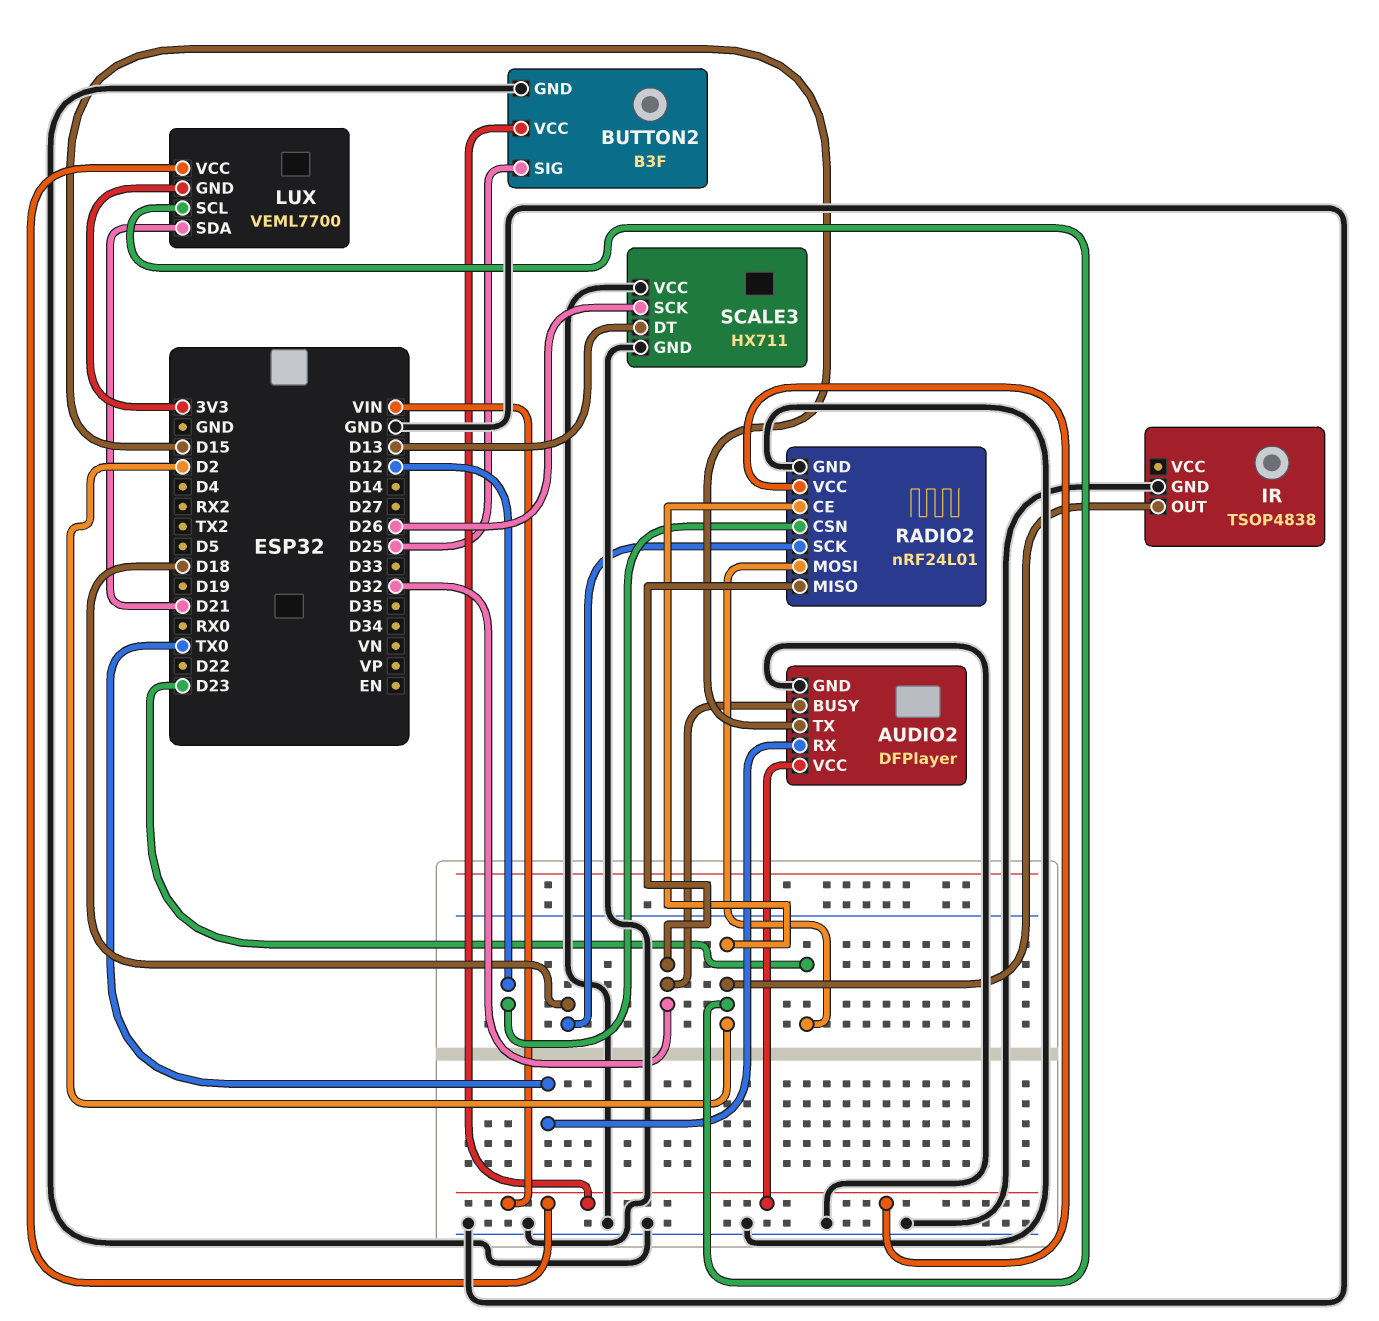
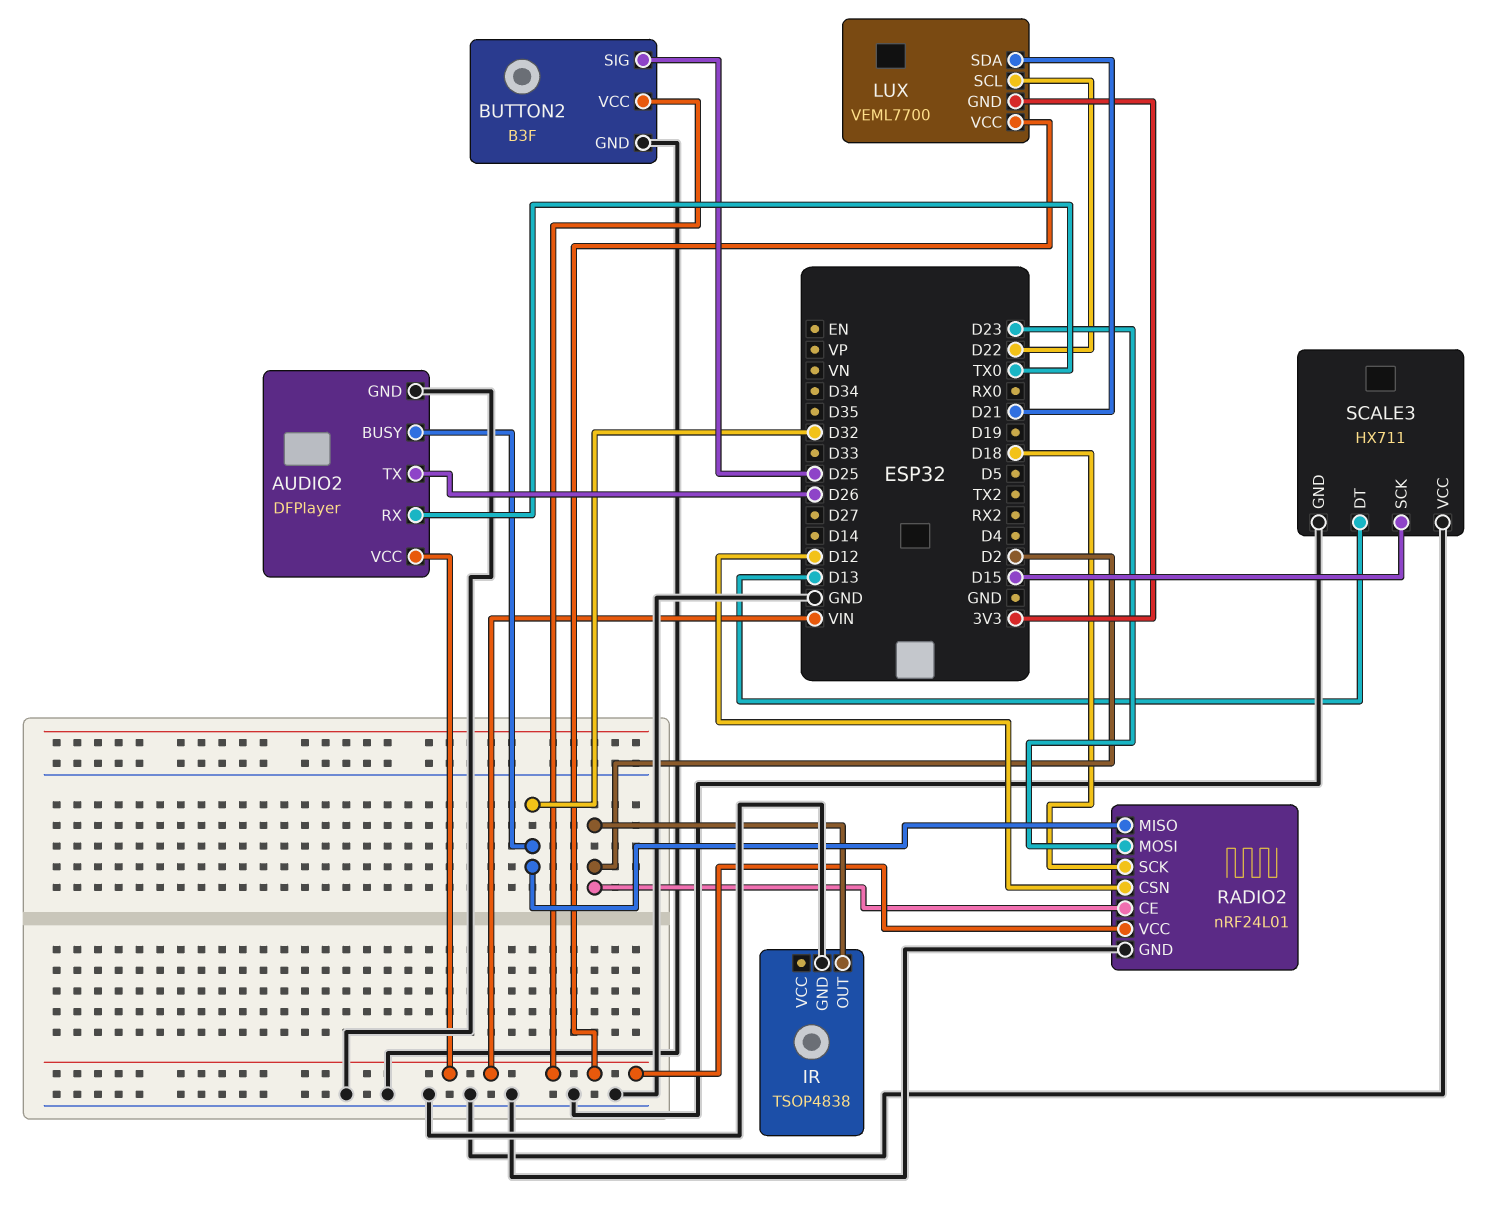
AUDIO2 pin TX: D15 -> D26
LUX pin SCL: D2 -> D22
SCALE3 pin SCK: D26 -> D15

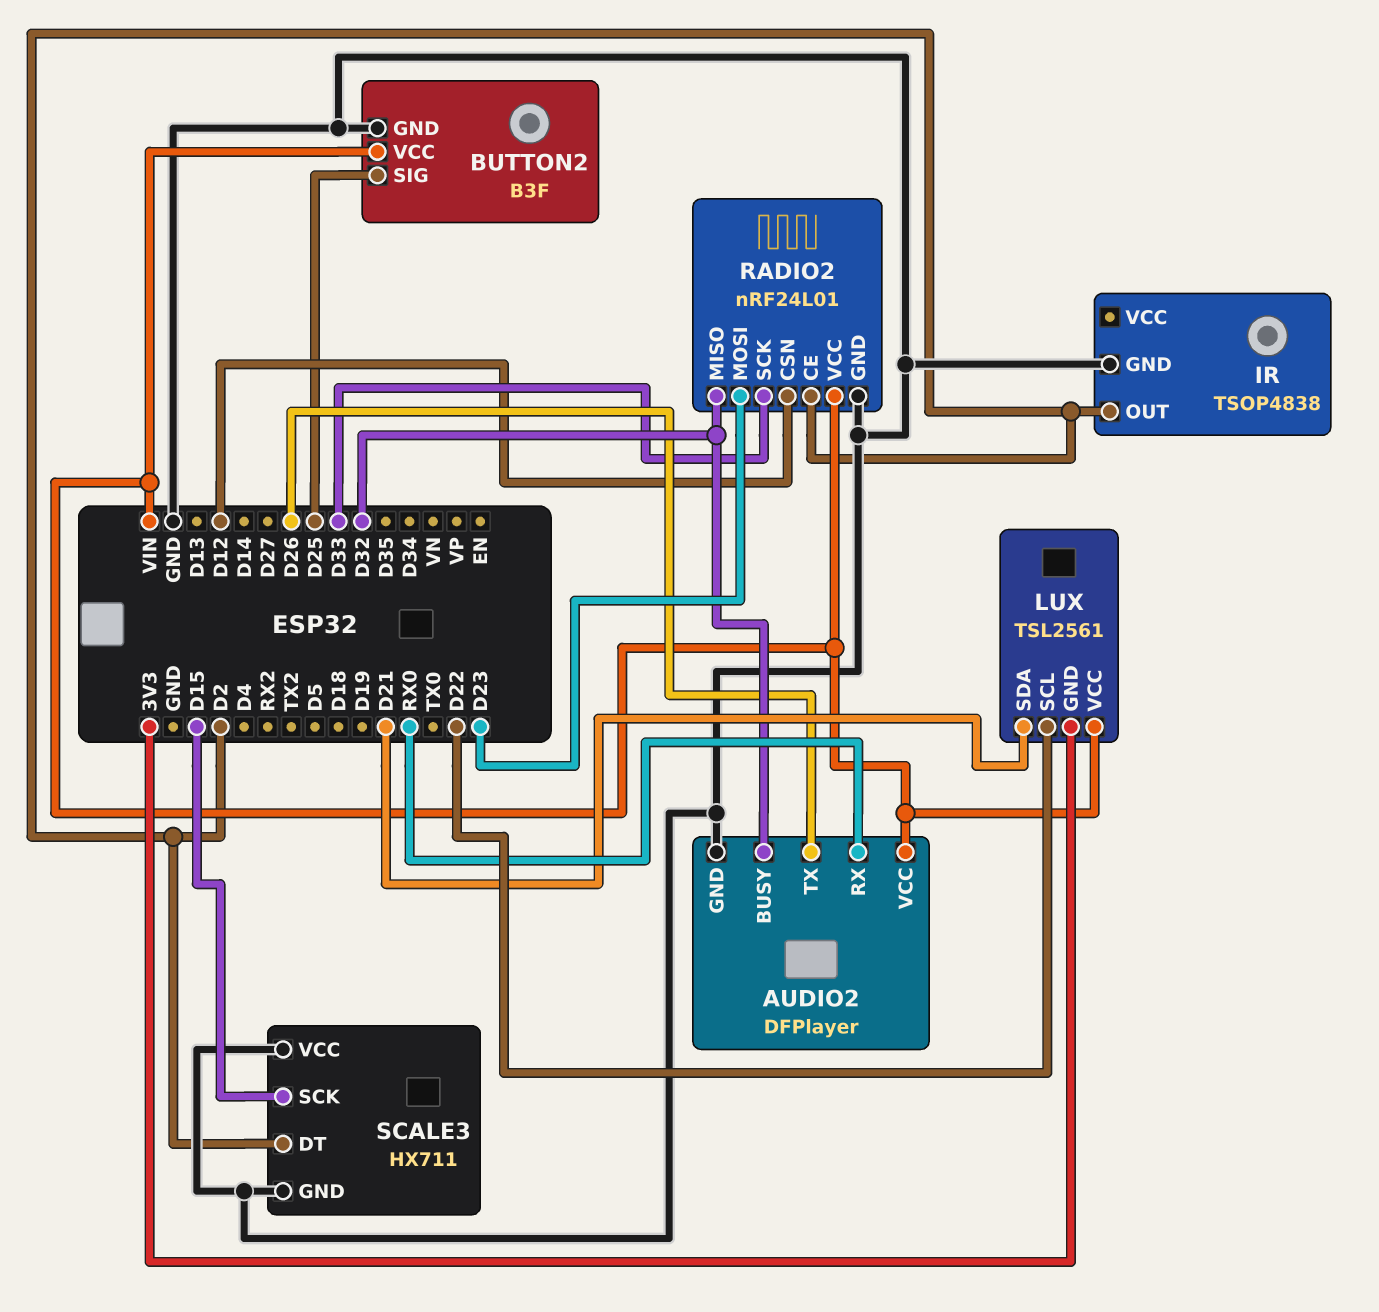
AUDIO2 pin RX: TX0 -> RX0
LUX: VEML7700 -> TSL2561
RADIO2 pin SCK: D18 -> D33
SCALE3 pin DT: D13 -> D2

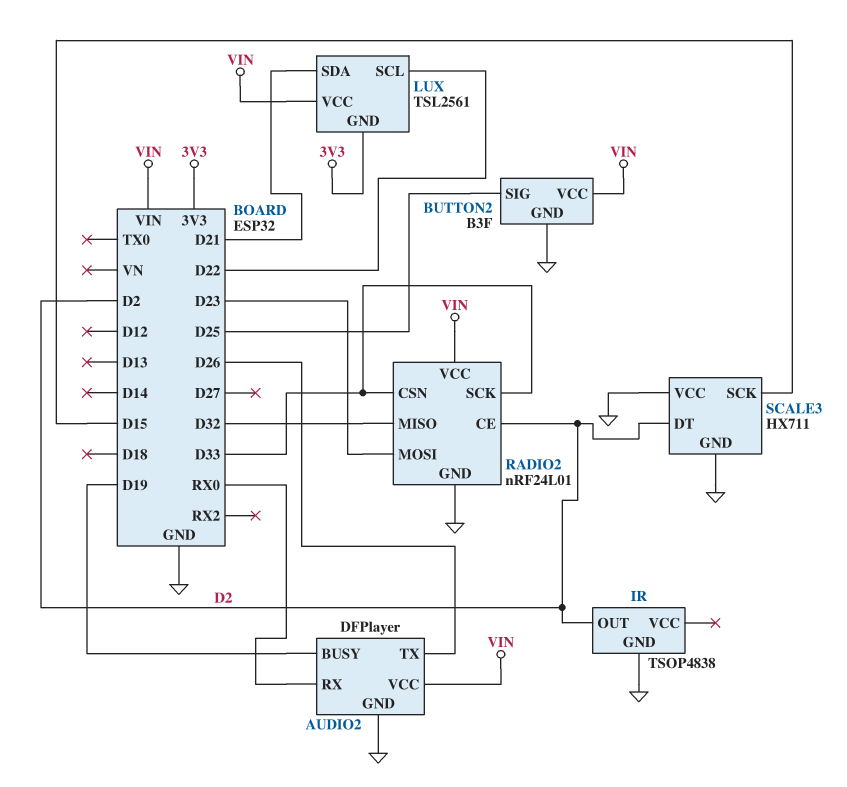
AUDIO2 pin BUSY: D32 -> D19
RADIO2 pin CSN: D12 -> D33

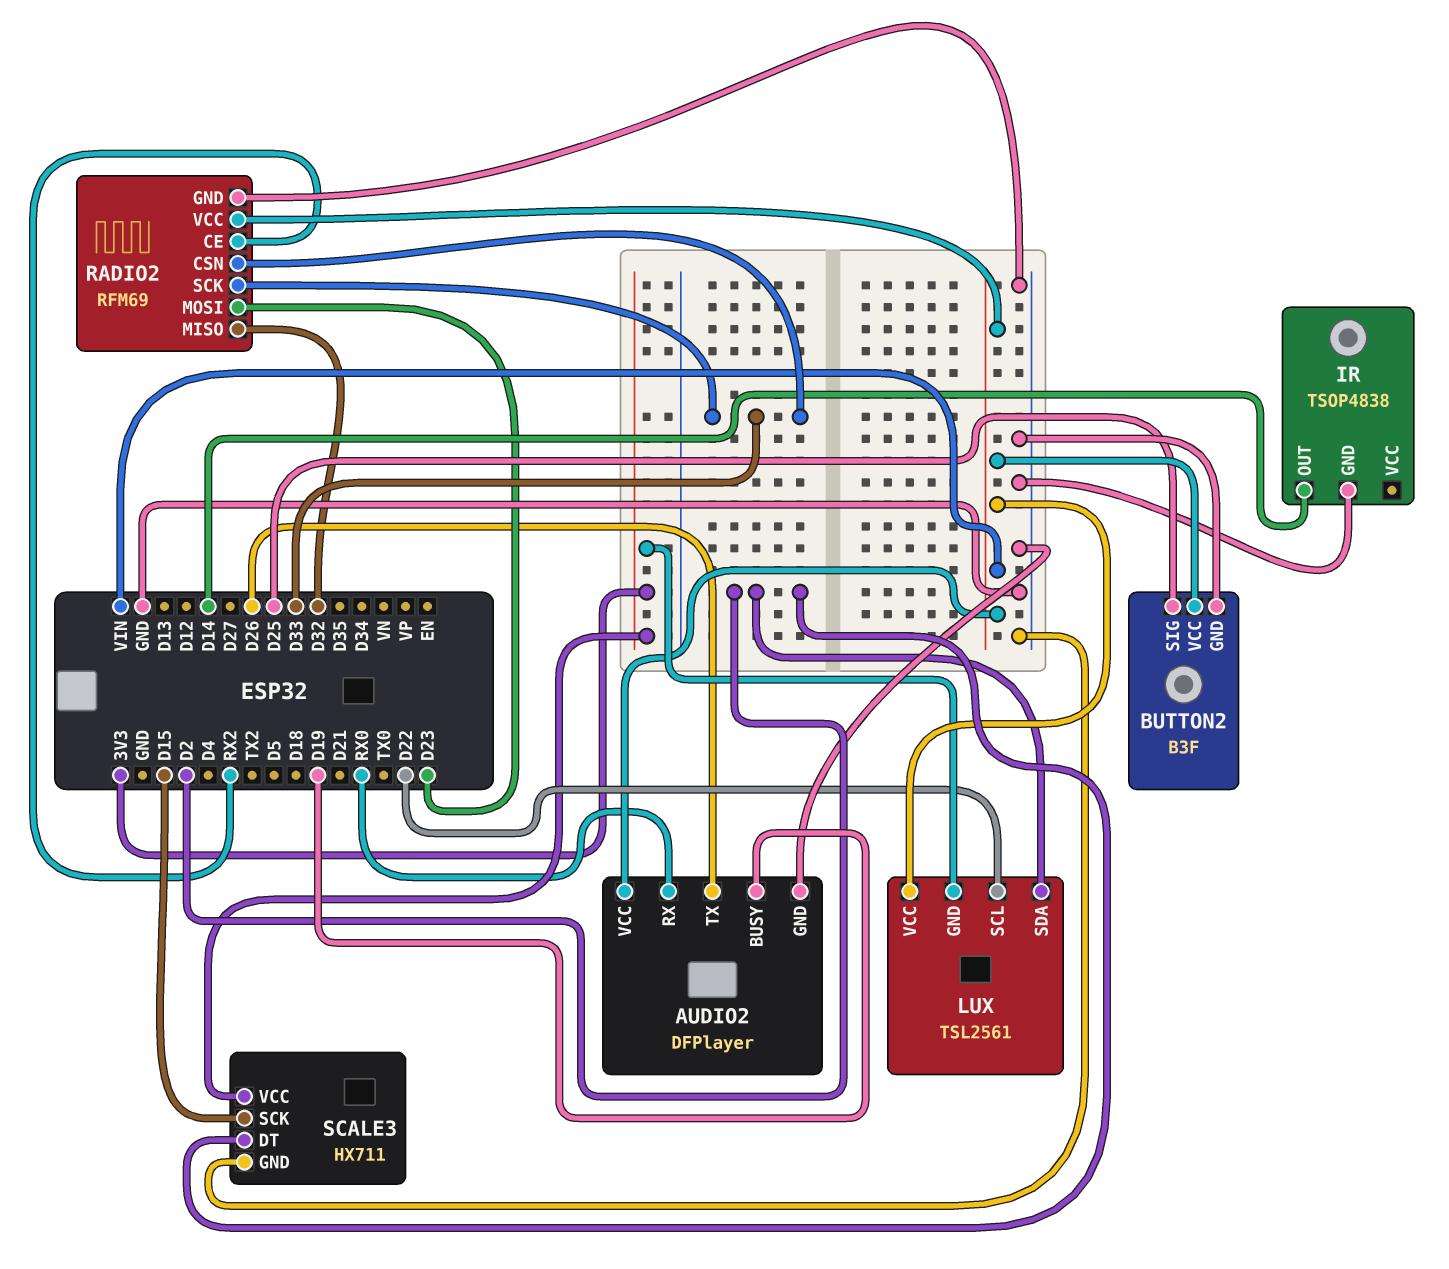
IR pin OUT: D2 -> D14
LUX pin SDA: D21 -> D2
RADIO2: nRF24L01 -> RFM69
RADIO2 pin CE: D2 -> RX2
SCALE3 pin VCC: GND -> 3V3

